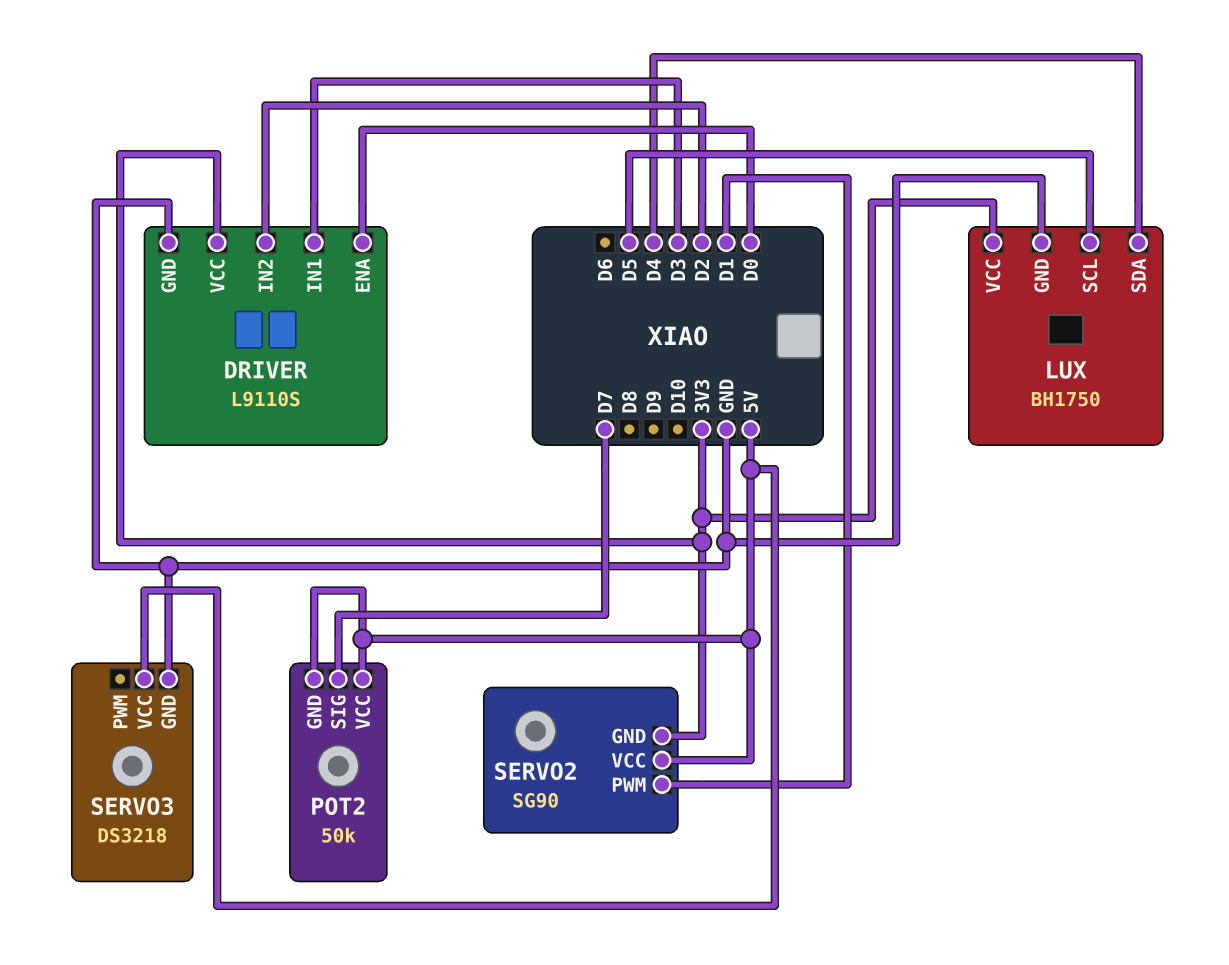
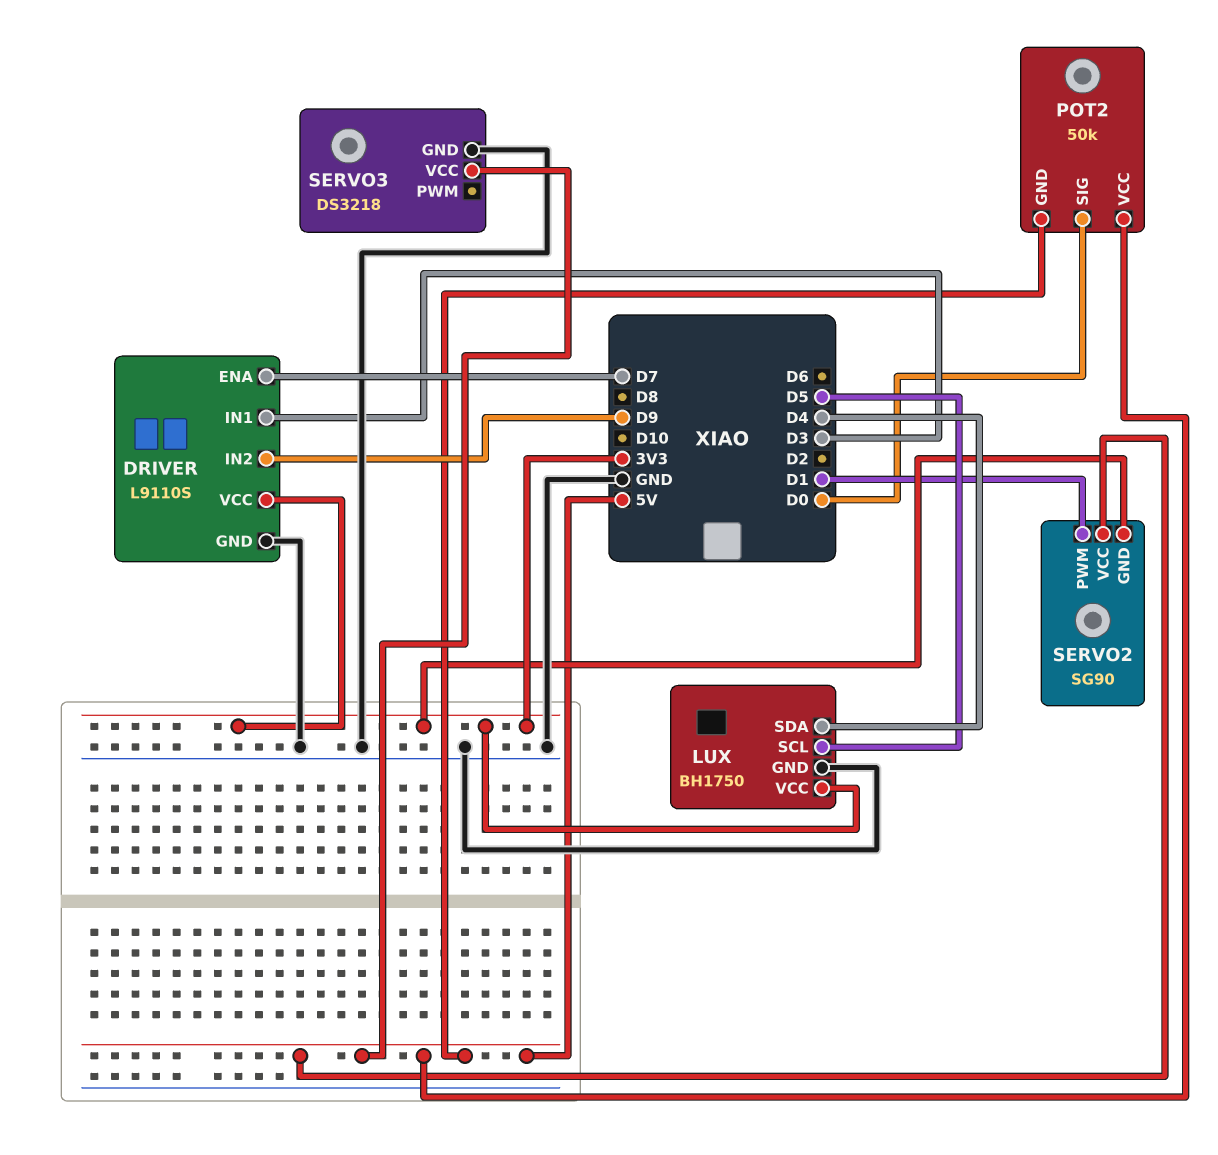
DRIVER pin ENA: D0 -> D7
DRIVER pin IN2: D2 -> D9
POT2 pin SIG: D7 -> D0

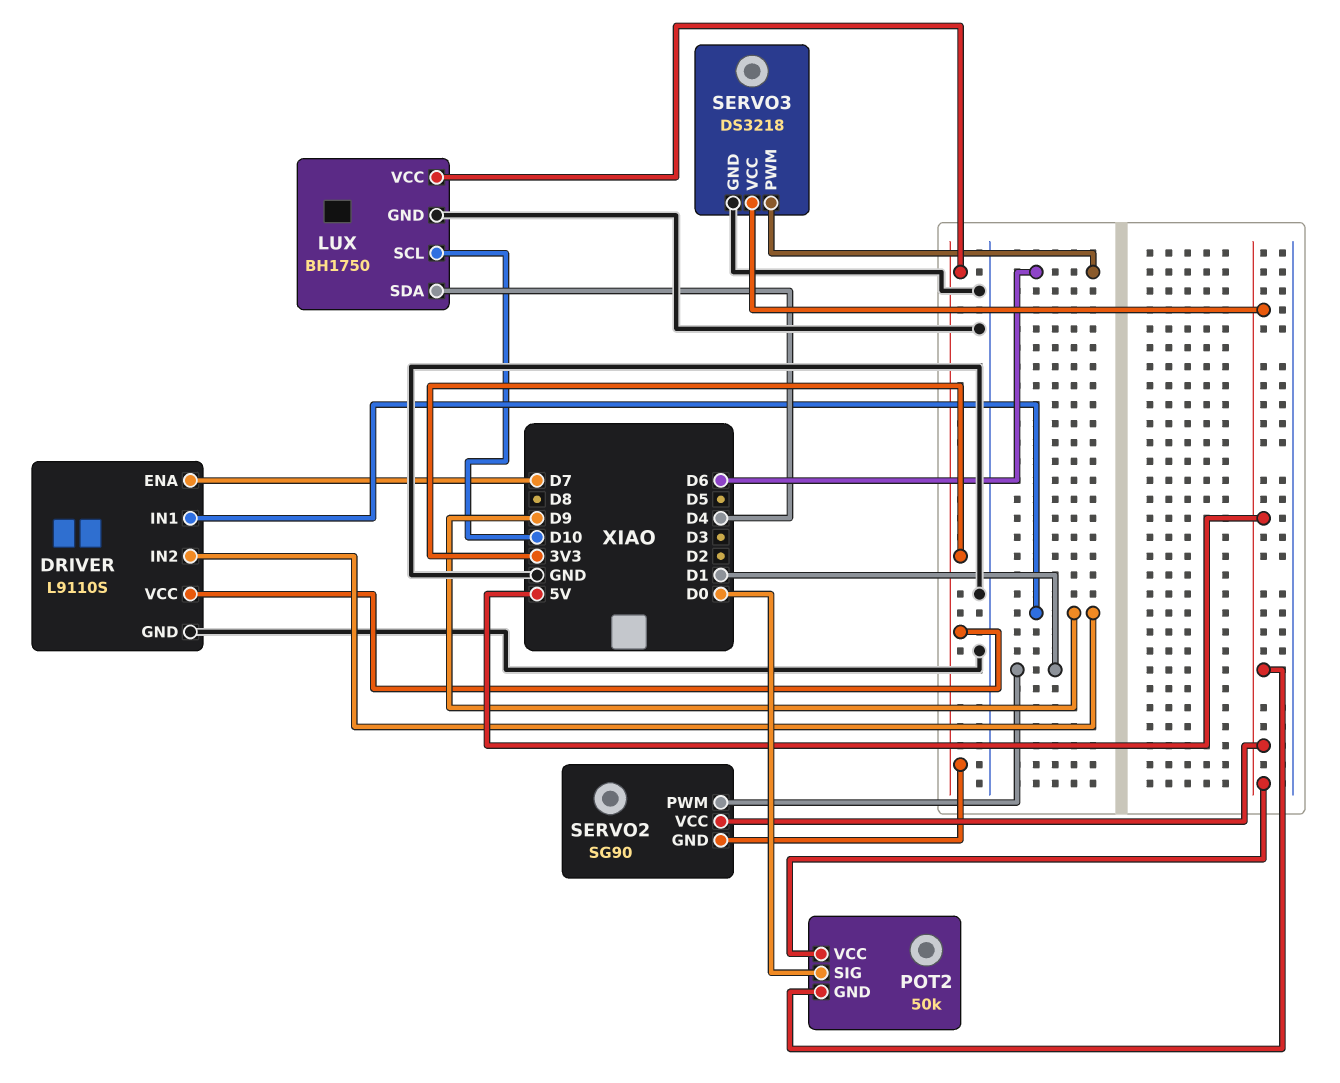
DRIVER pin IN1: D3 -> D9
LUX pin SCL: D5 -> D10
SERVO3 pin PWM: none -> D6

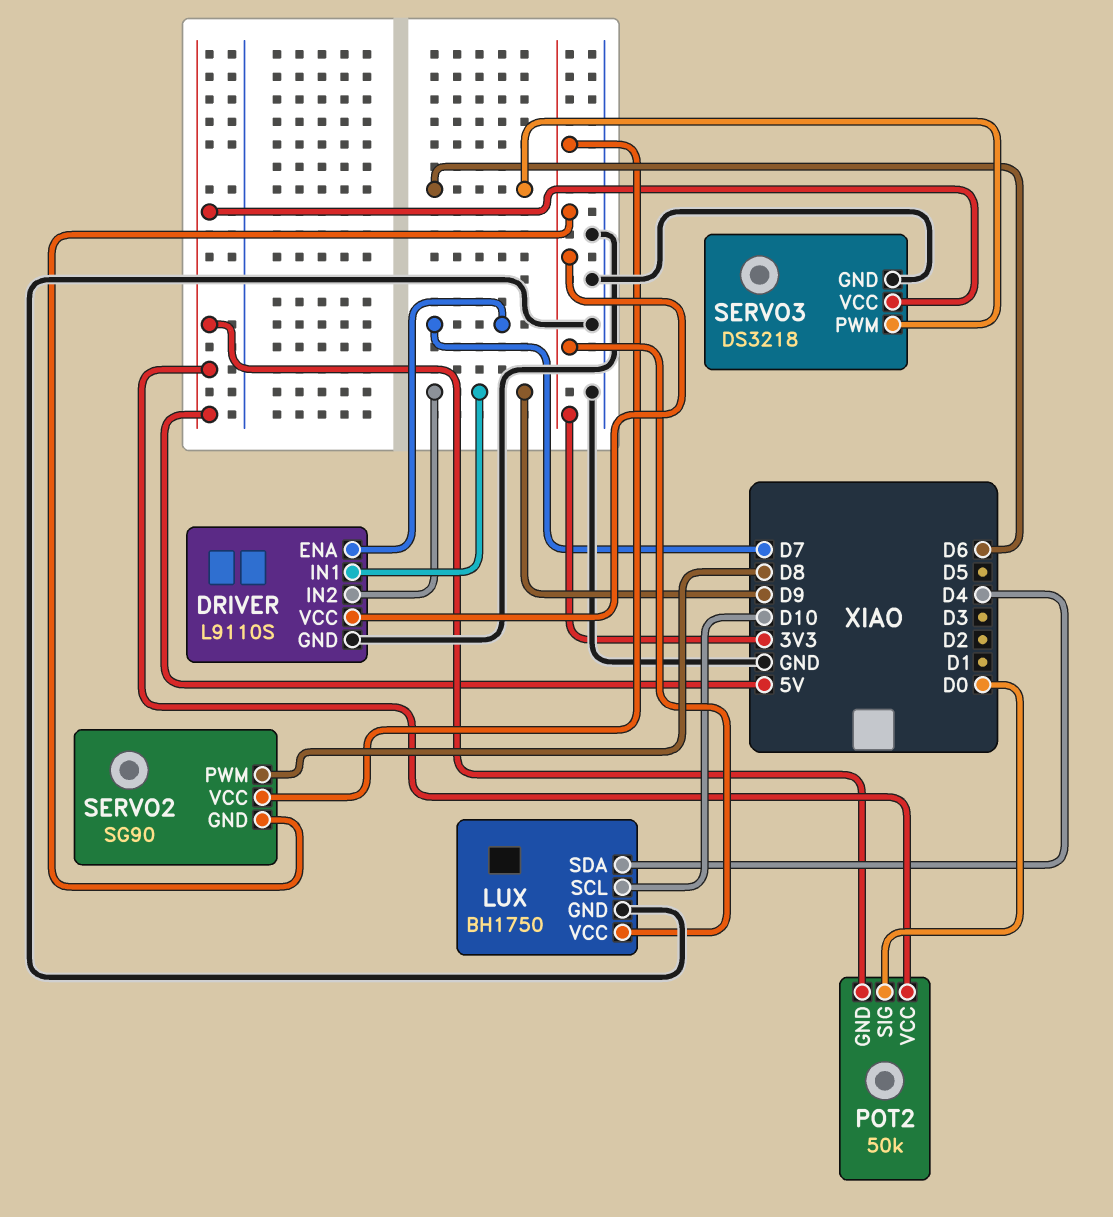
SERVO2 pin PWM: D1 -> D8
SERVO2 pin VCC: 5V -> 3V3

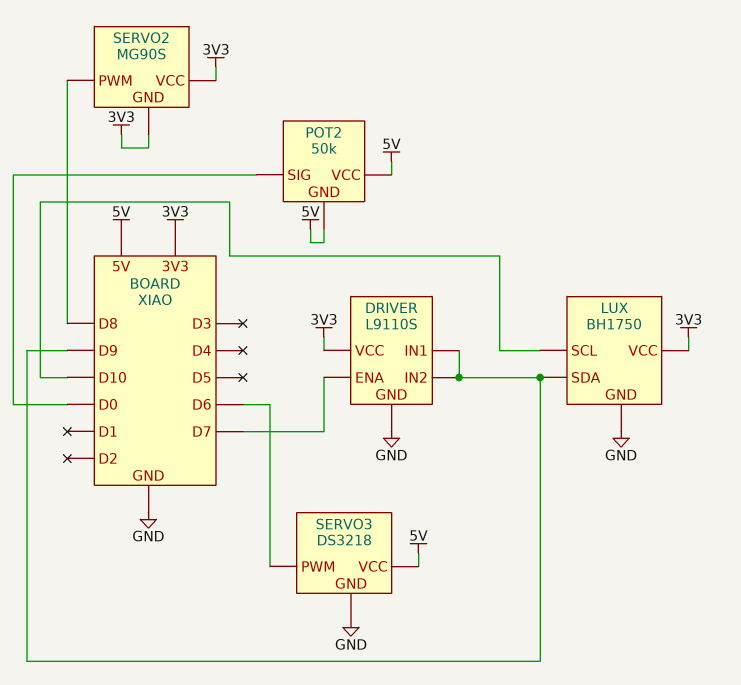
LUX pin SDA: D4 -> D9
SERVO2: SG90 -> MG90S

